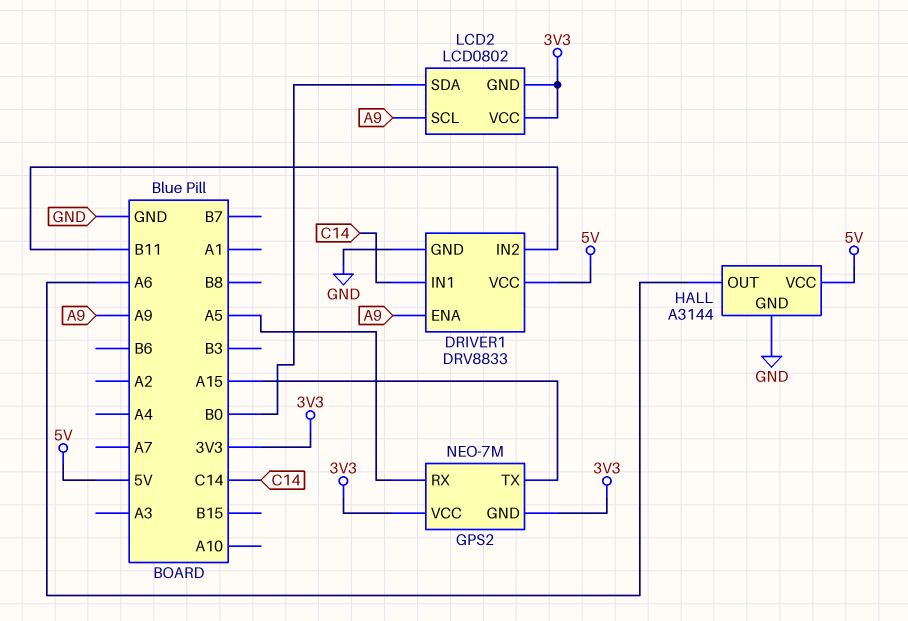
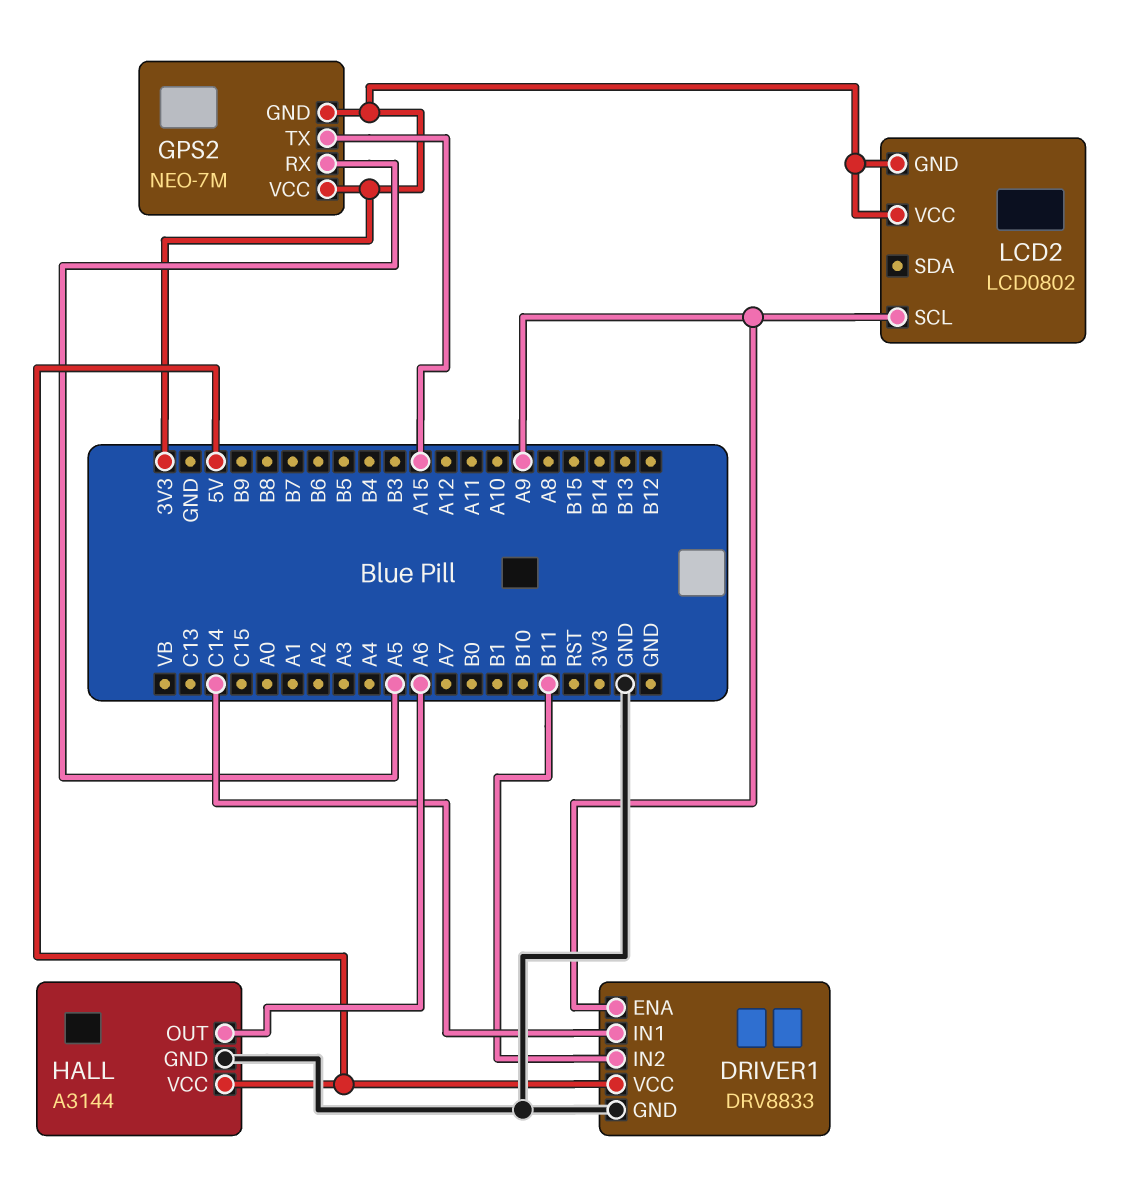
LCD2 pin SDA: B0 -> none

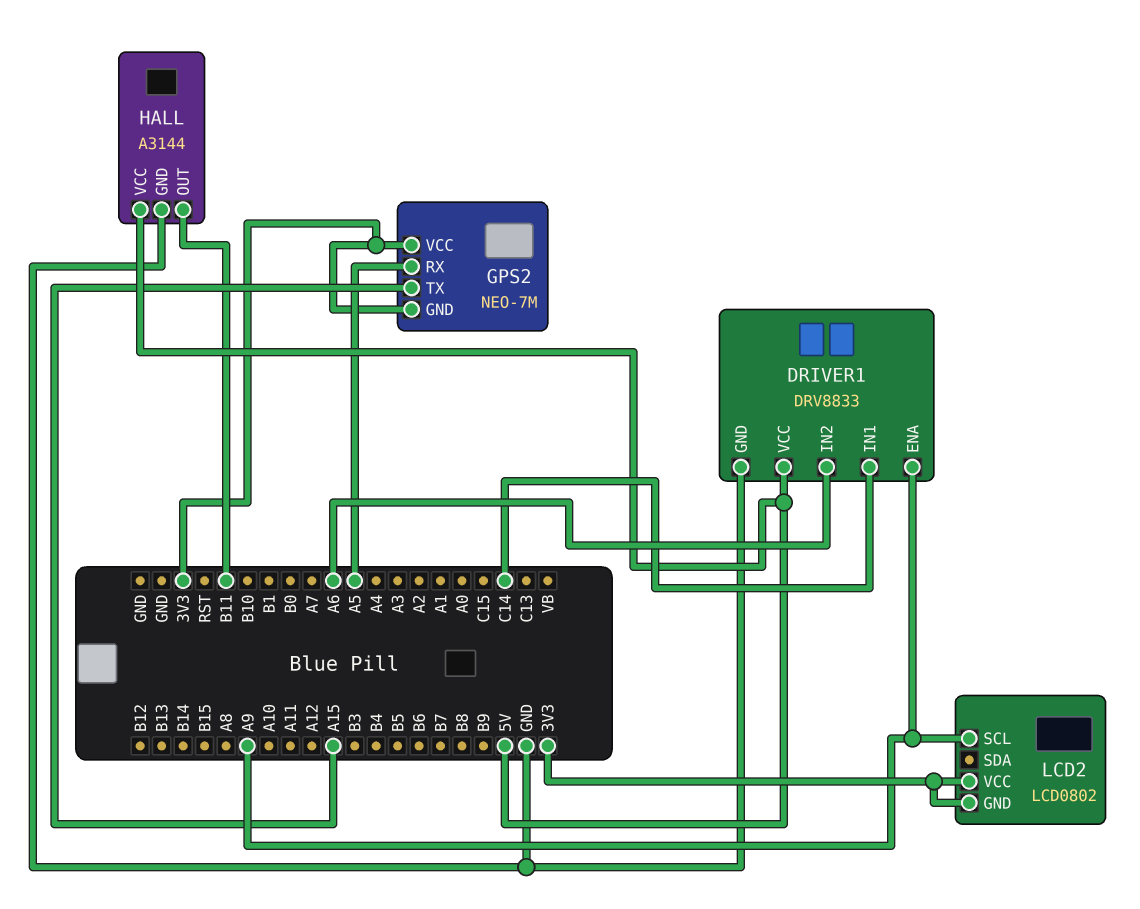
DRIVER1 pin IN2: B11 -> A6
HALL pin OUT: A6 -> B11

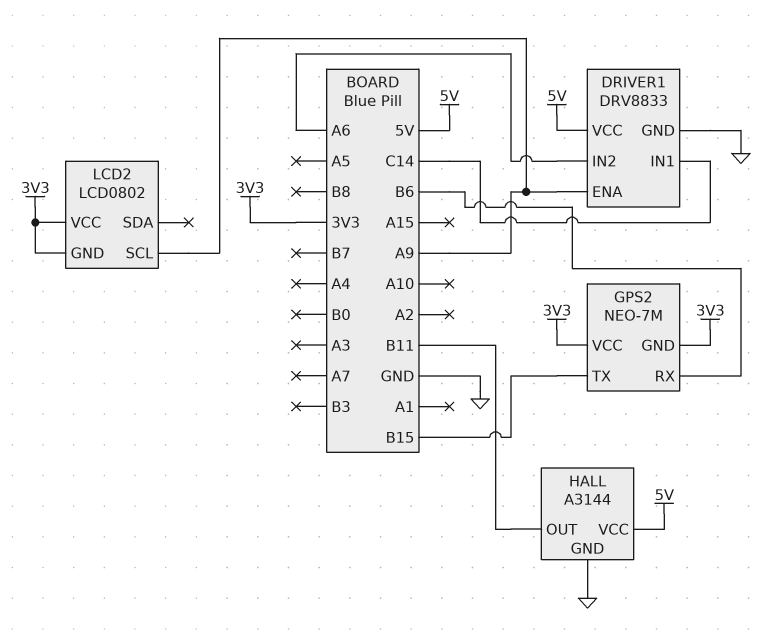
GPS2 pin RX: A5 -> B6
GPS2 pin TX: A15 -> B15

